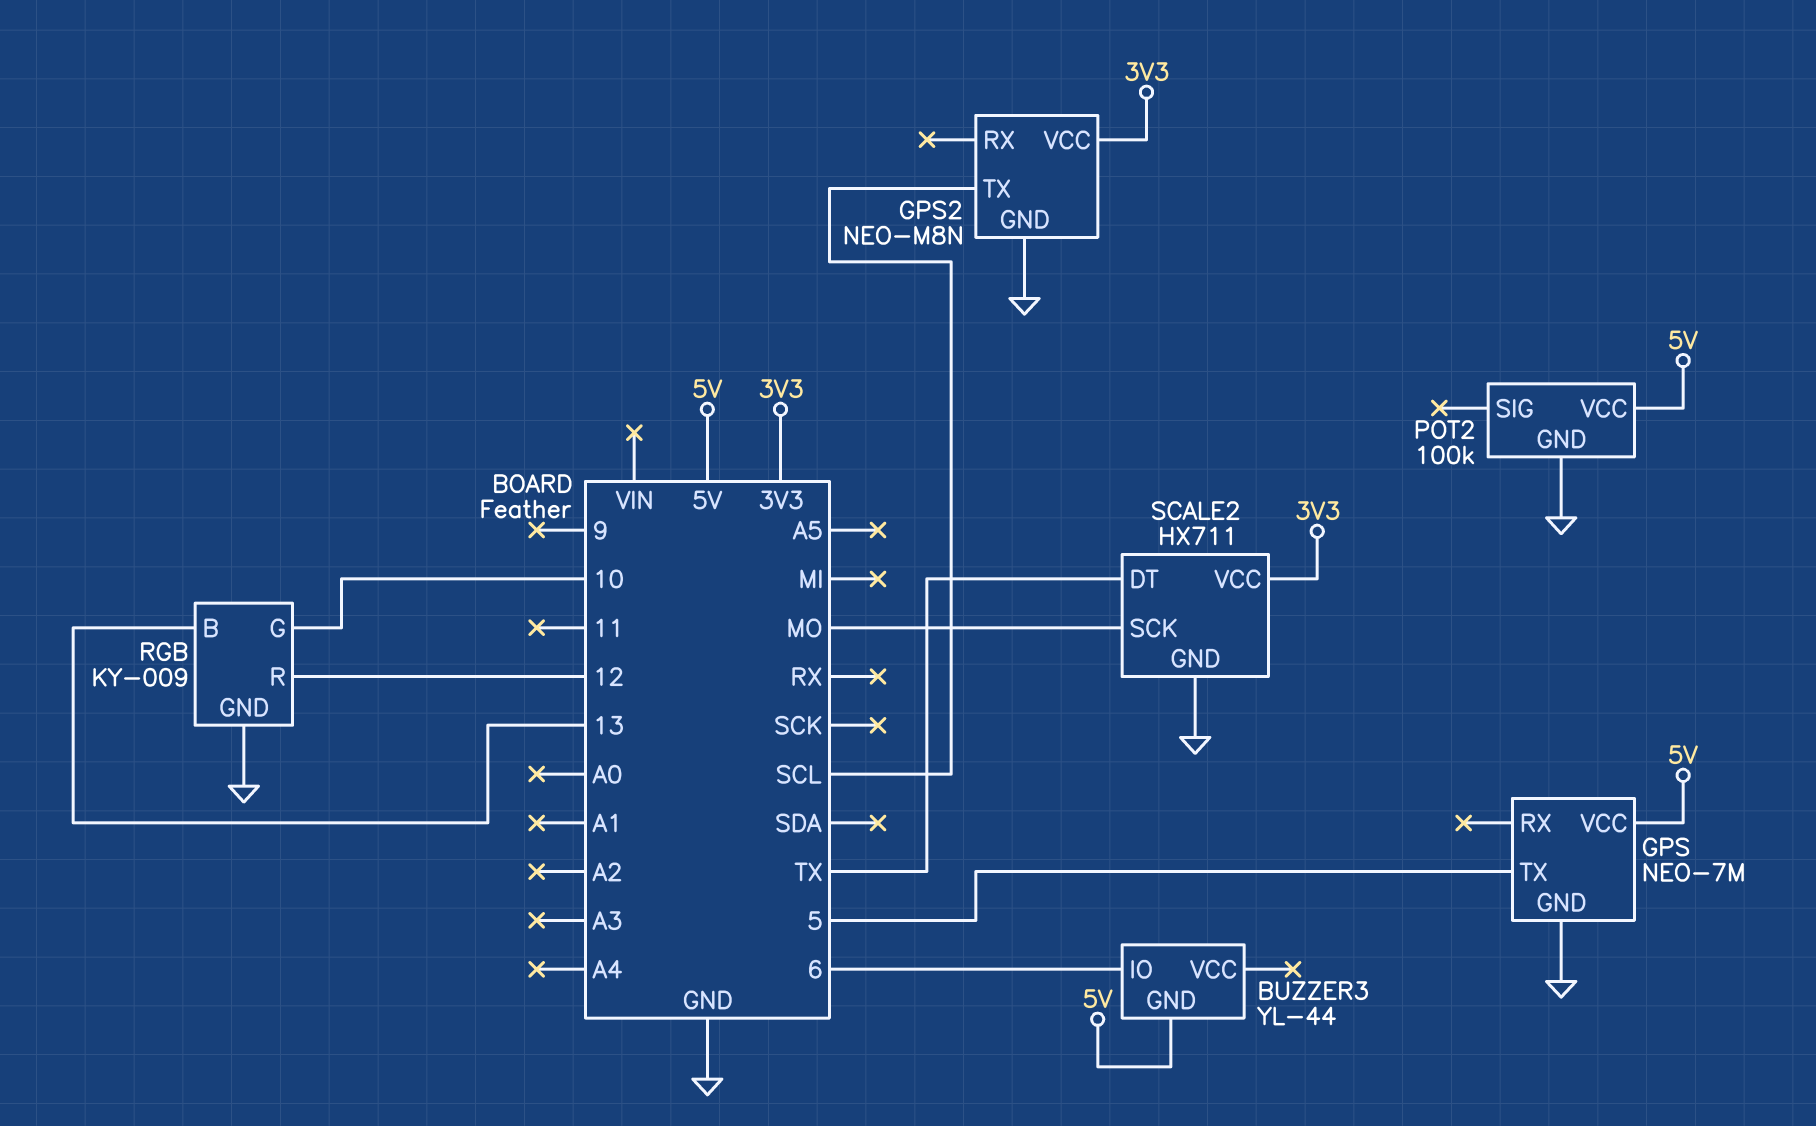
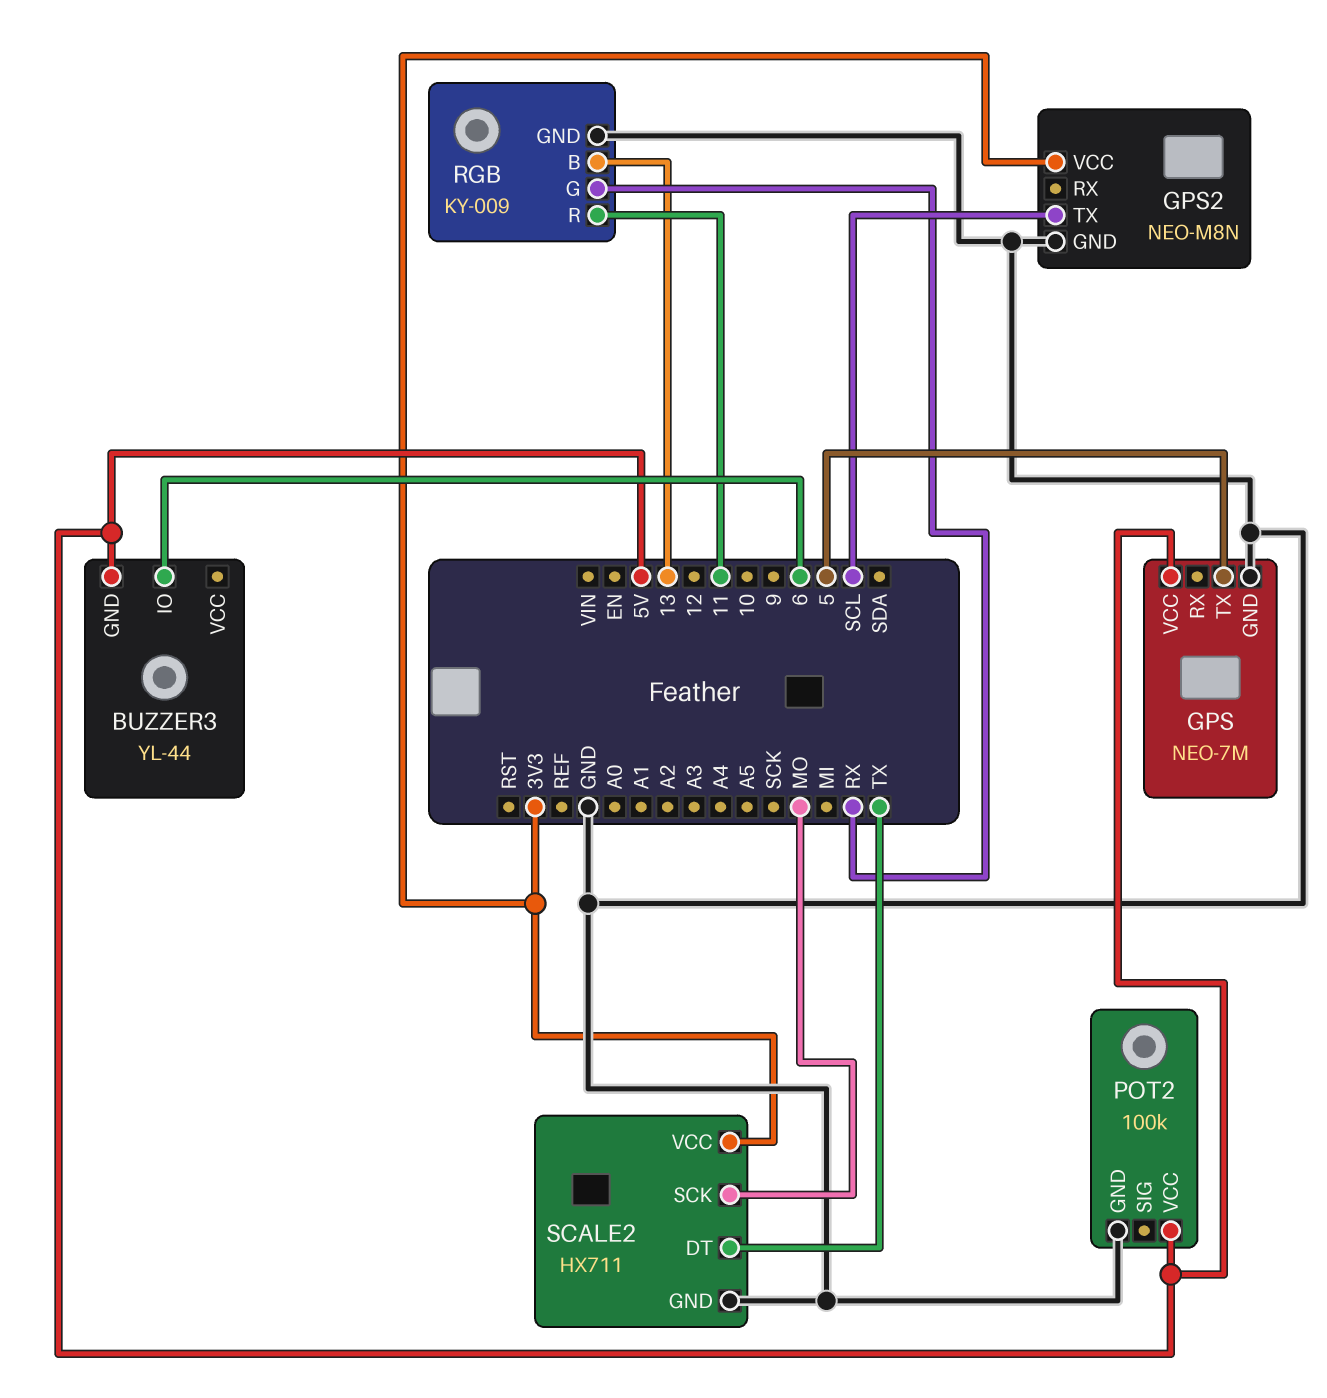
RGB pin G: 10 -> RX
RGB pin R: 12 -> 11

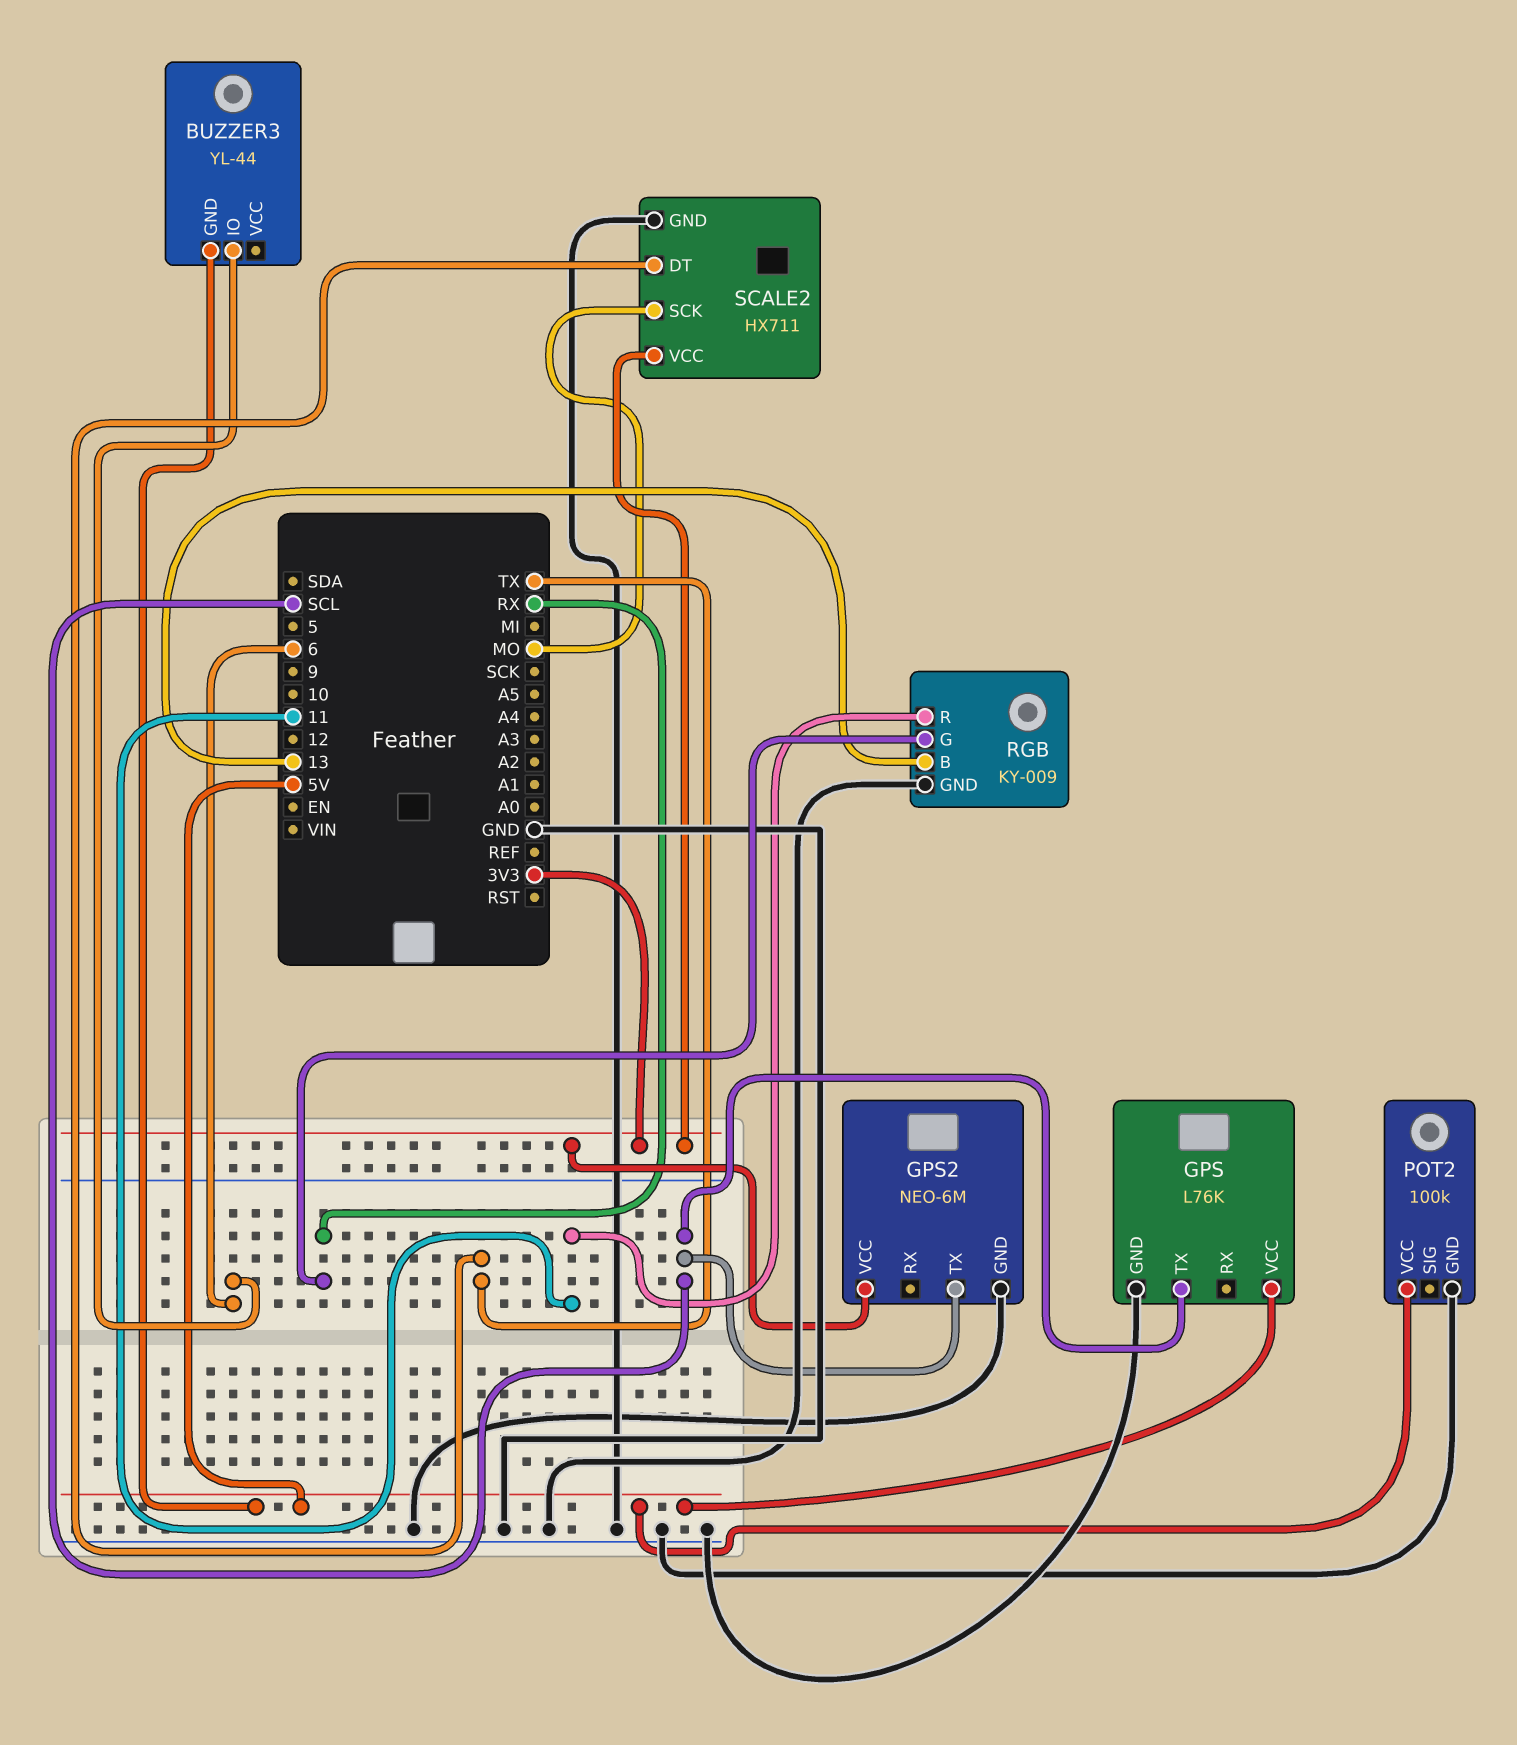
GPS: NEO-7M -> L76K
GPS pin TX: 5 -> SCL
GPS2: NEO-M8N -> NEO-6M

